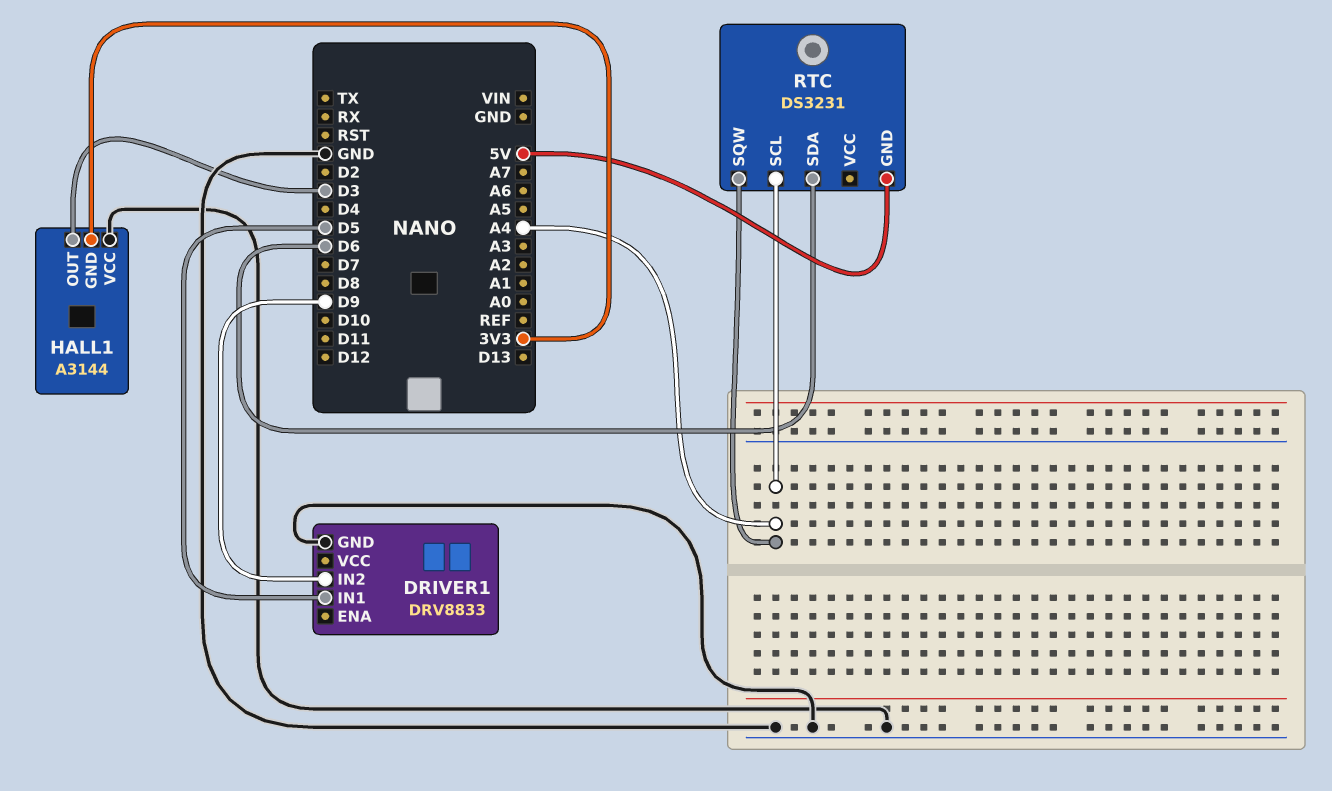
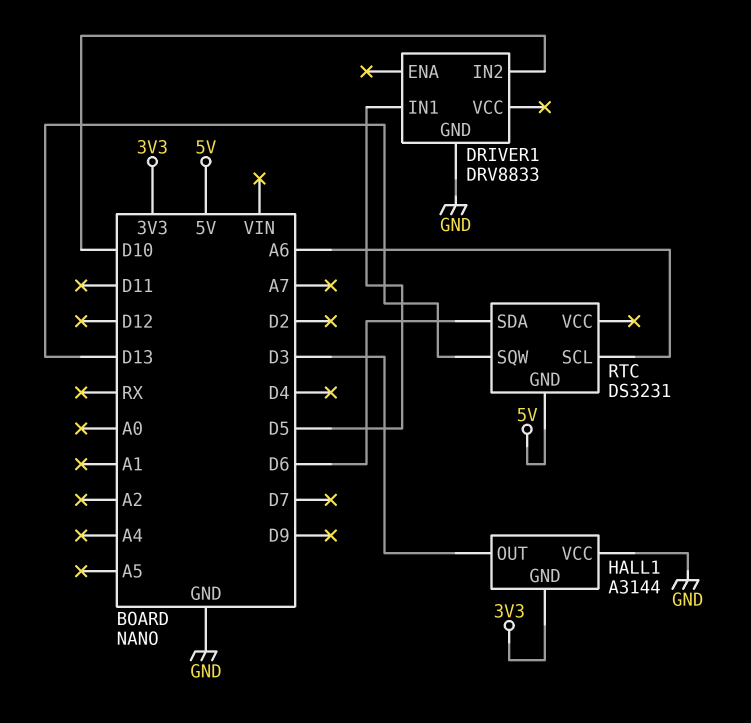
DRIVER1 pin IN2: D9 -> D10
RTC pin SCL: A4 -> A6
RTC pin SQW: A4 -> D13

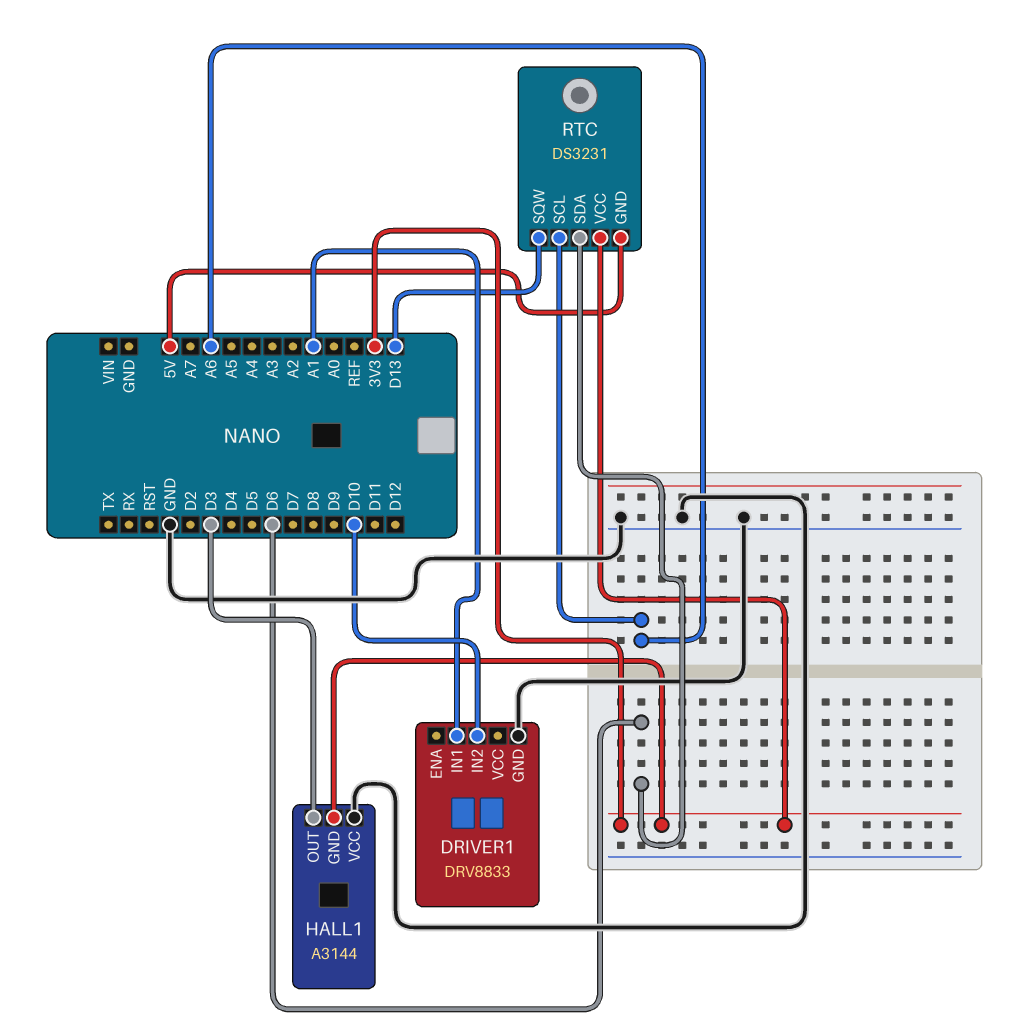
DRIVER1 pin IN1: D5 -> A1
RTC pin VCC: none -> 3V3

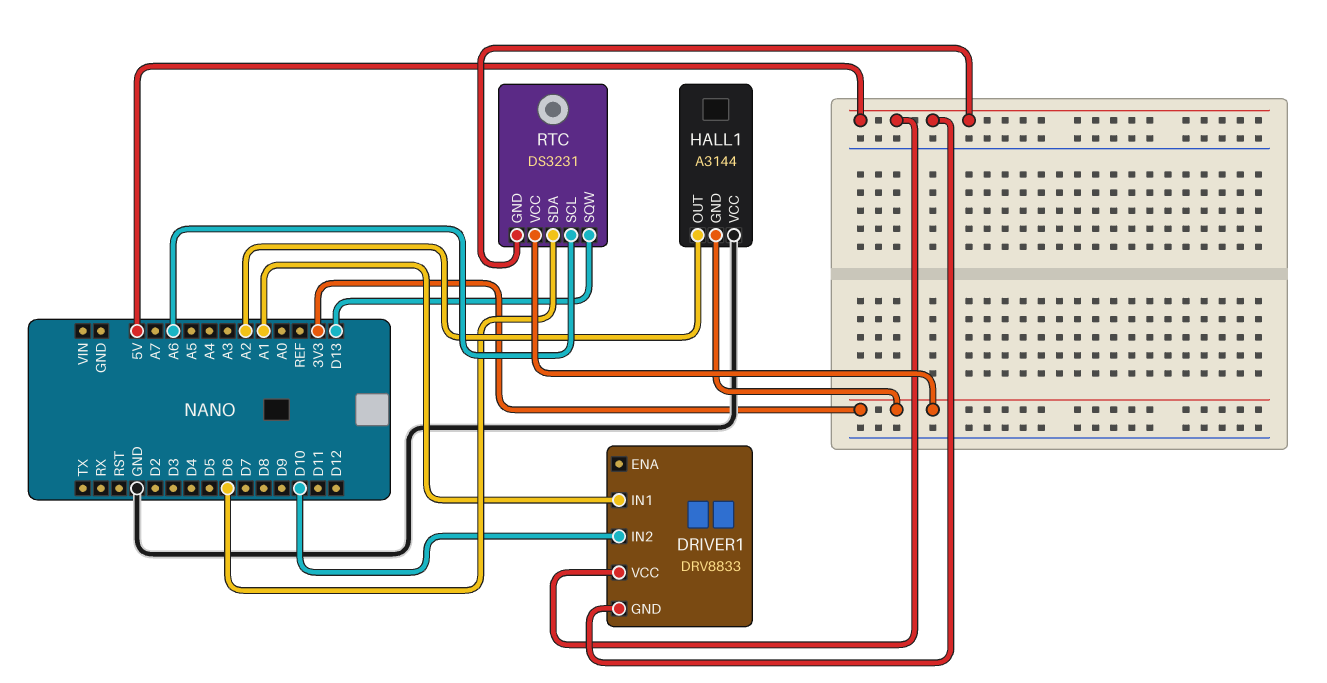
DRIVER1 pin GND: GND -> 5V
DRIVER1 pin VCC: none -> 5V
HALL1 pin OUT: D3 -> A2

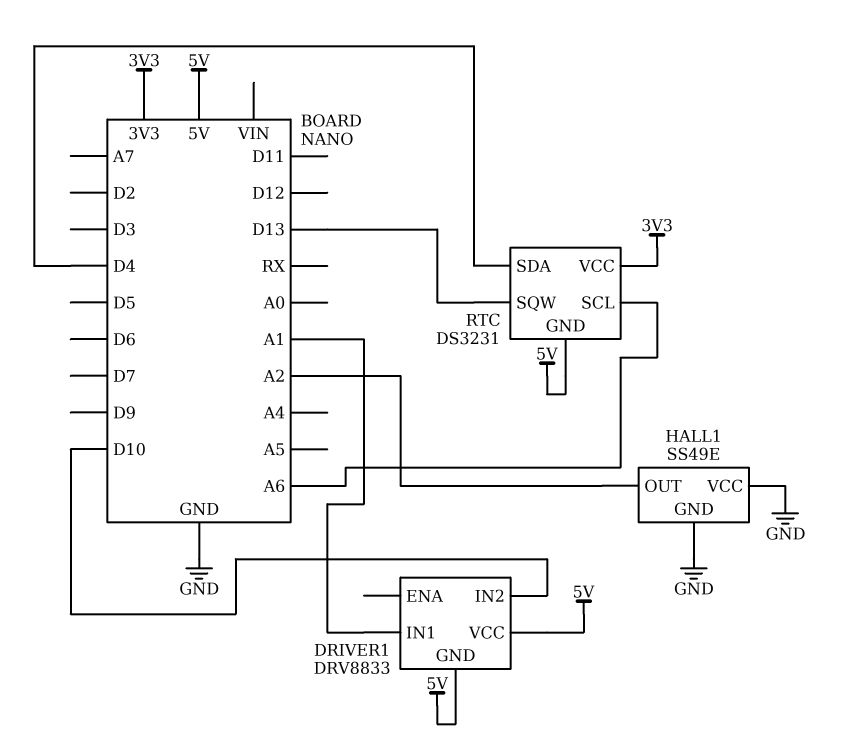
HALL1: A3144 -> SS49E
HALL1 pin GND: 3V3 -> GND
RTC pin SDA: D6 -> D4

